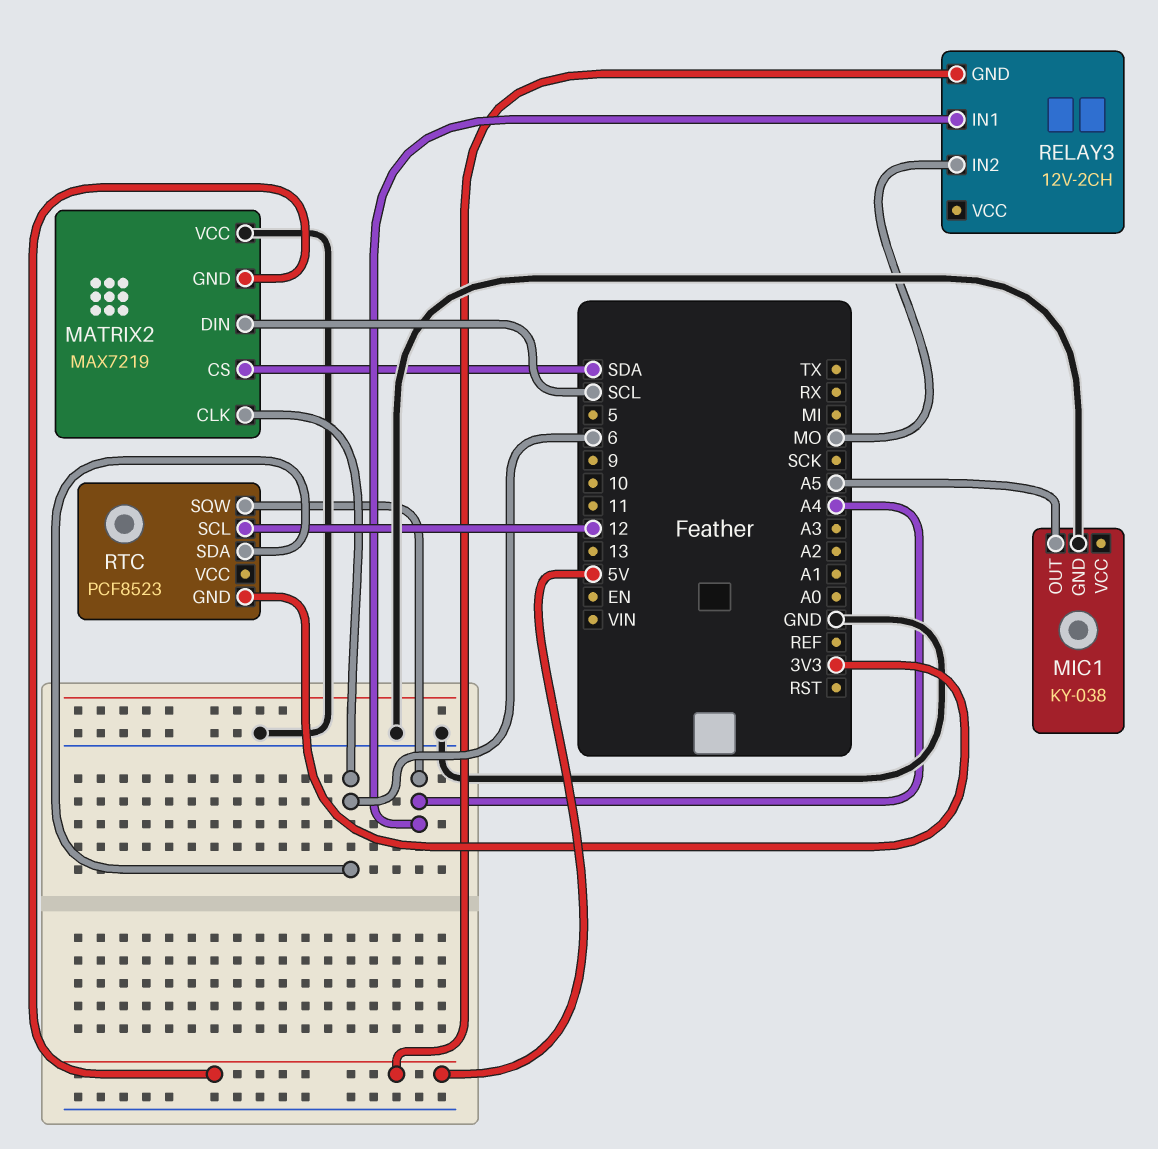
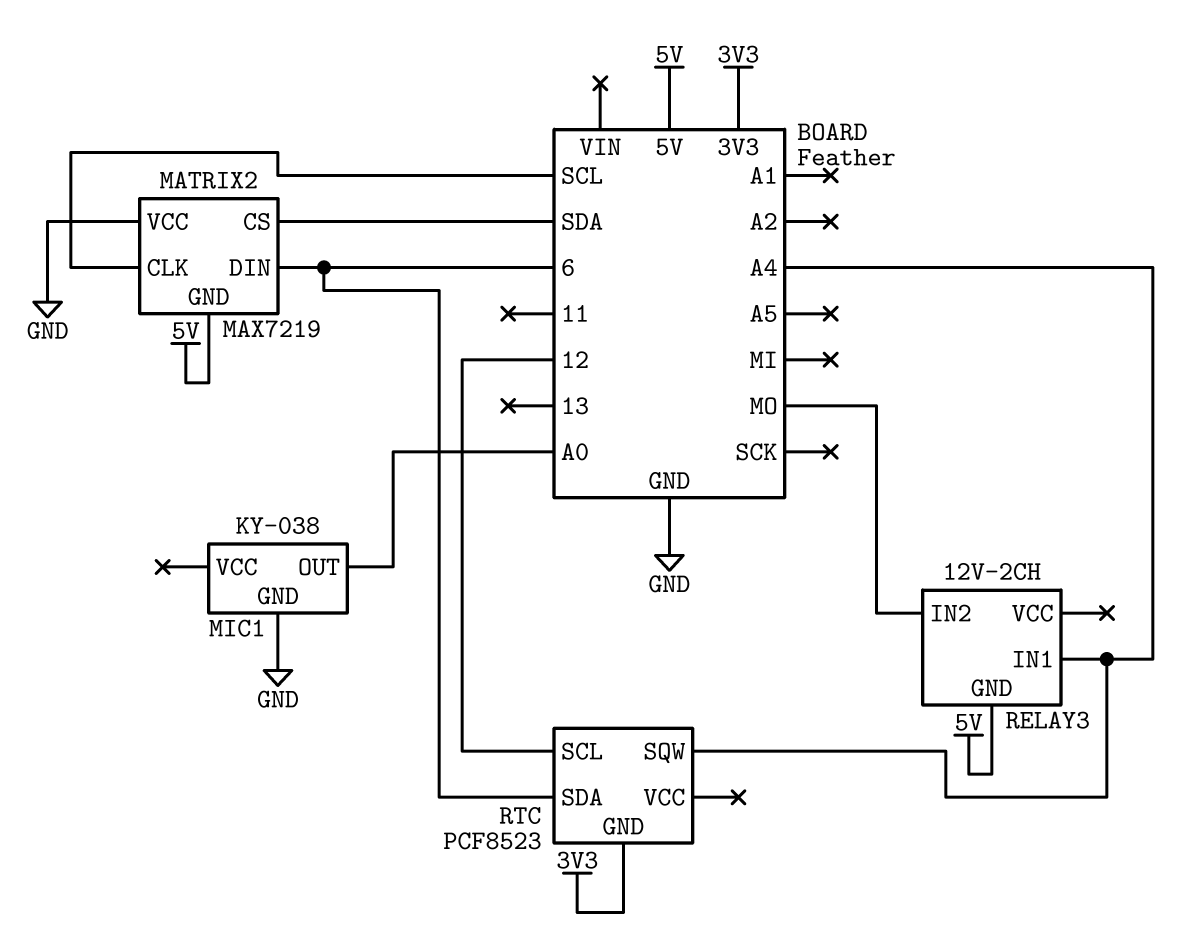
MATRIX2 pin CLK: 6 -> SCL
MATRIX2 pin DIN: SCL -> 6
MIC1 pin OUT: A5 -> A0

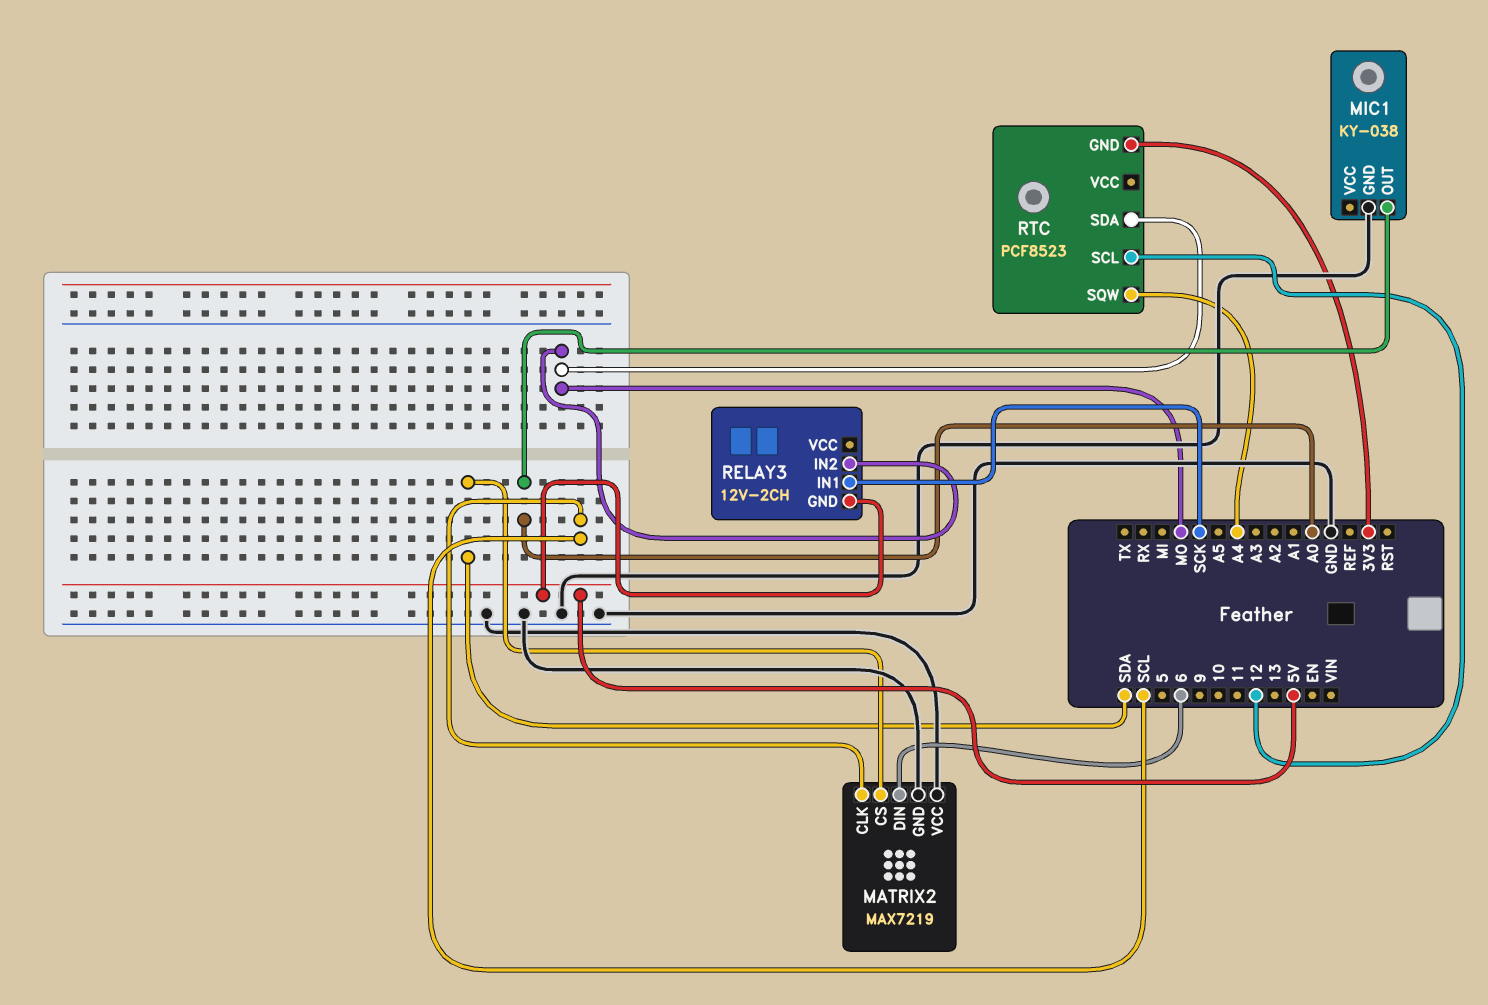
MATRIX2 pin GND: 5V -> GND
RELAY3 pin IN1: A4 -> SCK
RTC pin SDA: 6 -> MO

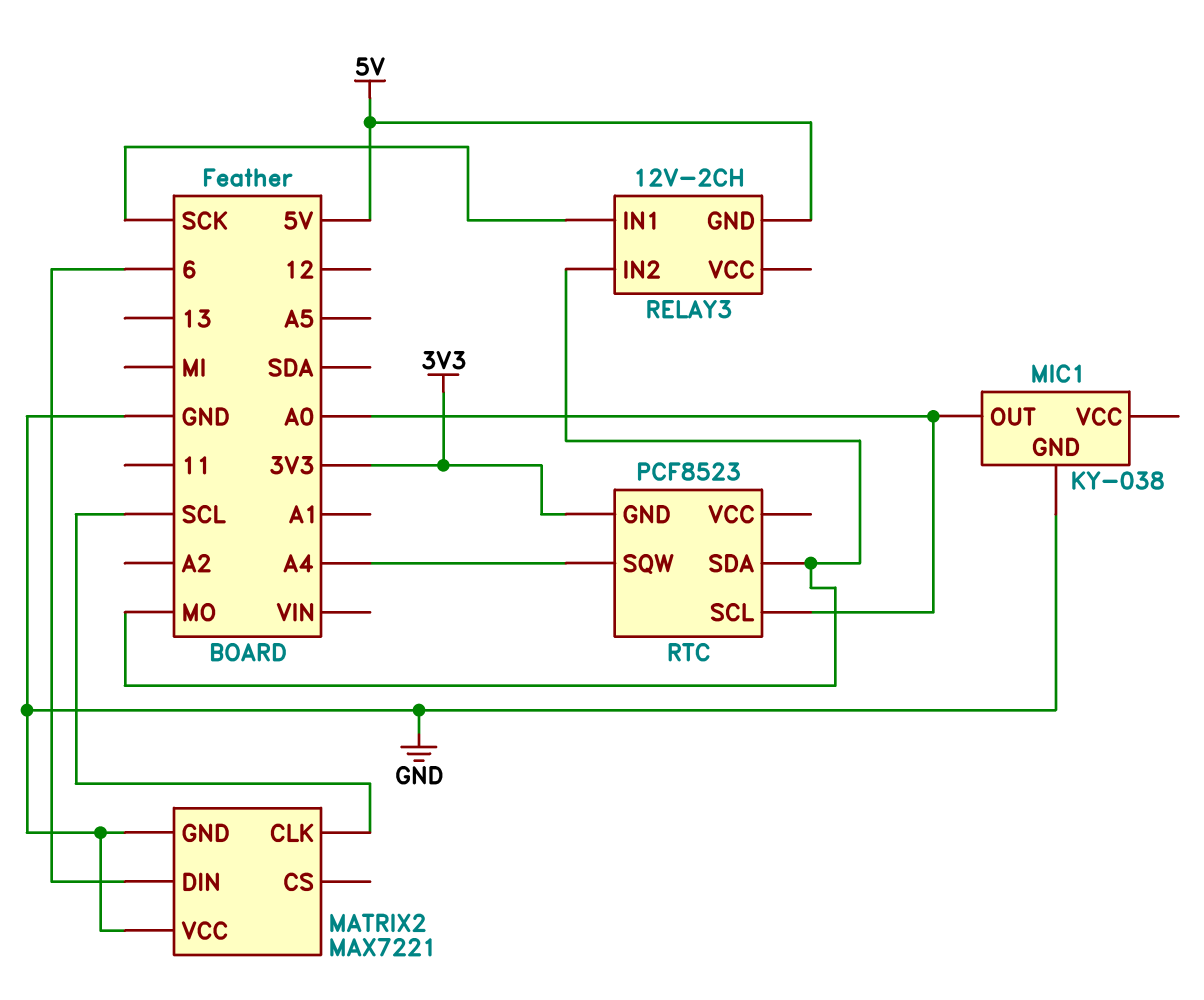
MATRIX2: MAX7219 -> MAX7221
MATRIX2 pin CS: SDA -> none
RTC pin SCL: 12 -> A0

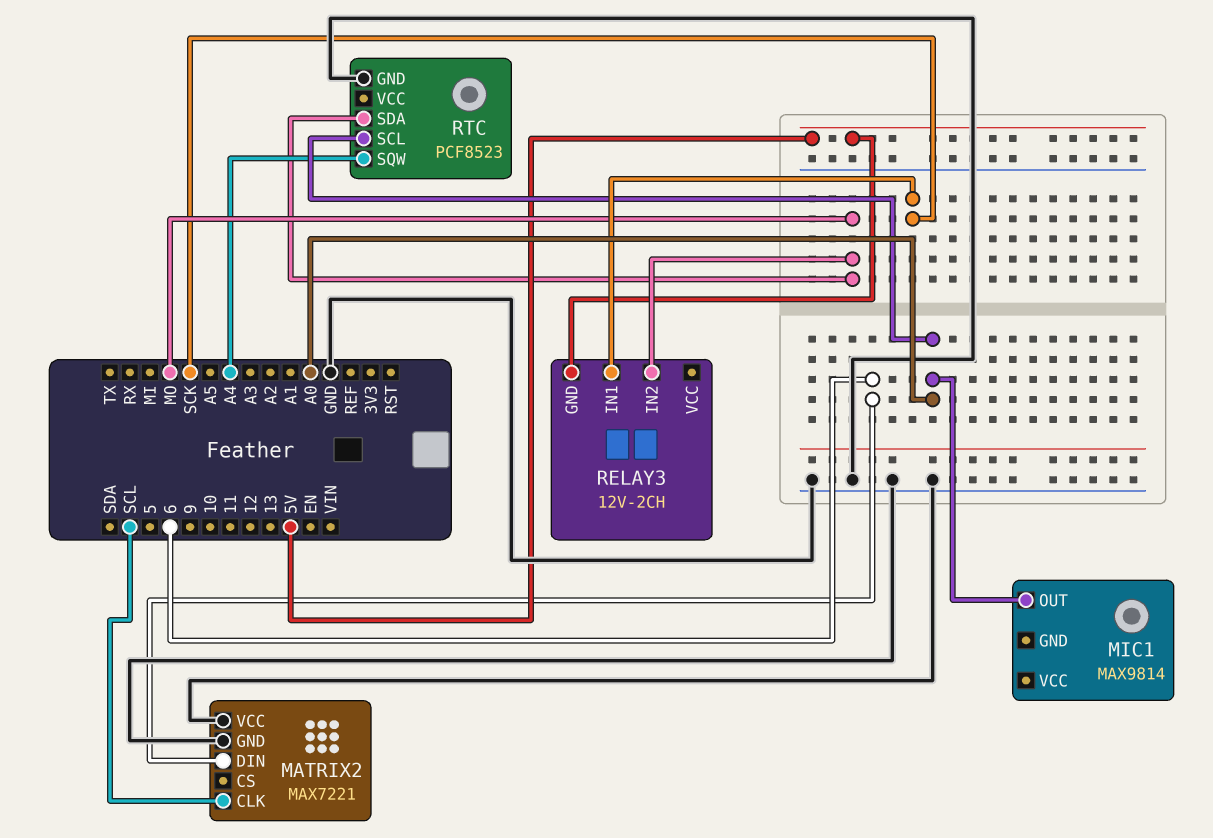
MIC1: KY-038 -> MAX9814
MIC1 pin GND: GND -> none
RTC pin GND: 3V3 -> GND

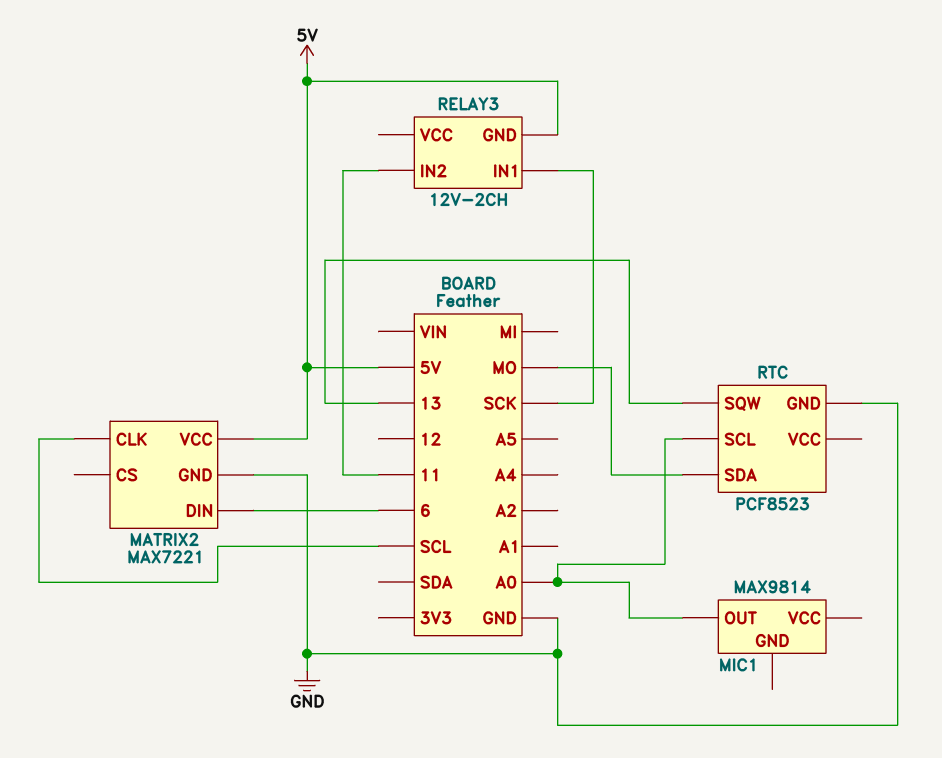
MATRIX2 pin VCC: GND -> 5V
RELAY3 pin IN2: MO -> 11
RTC pin SQW: A4 -> 13

